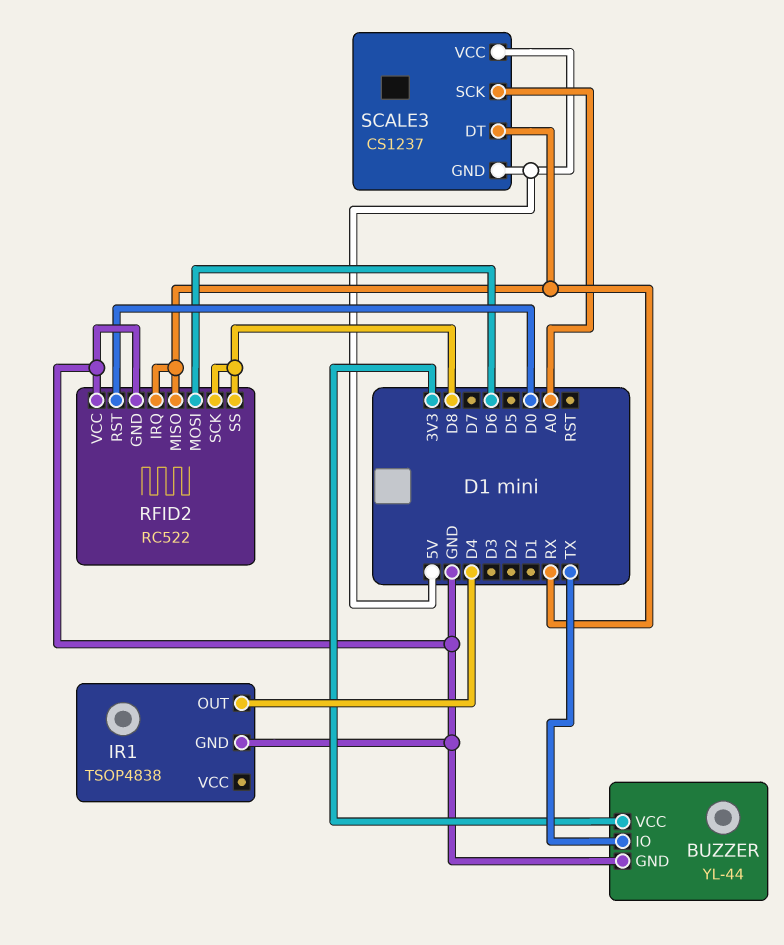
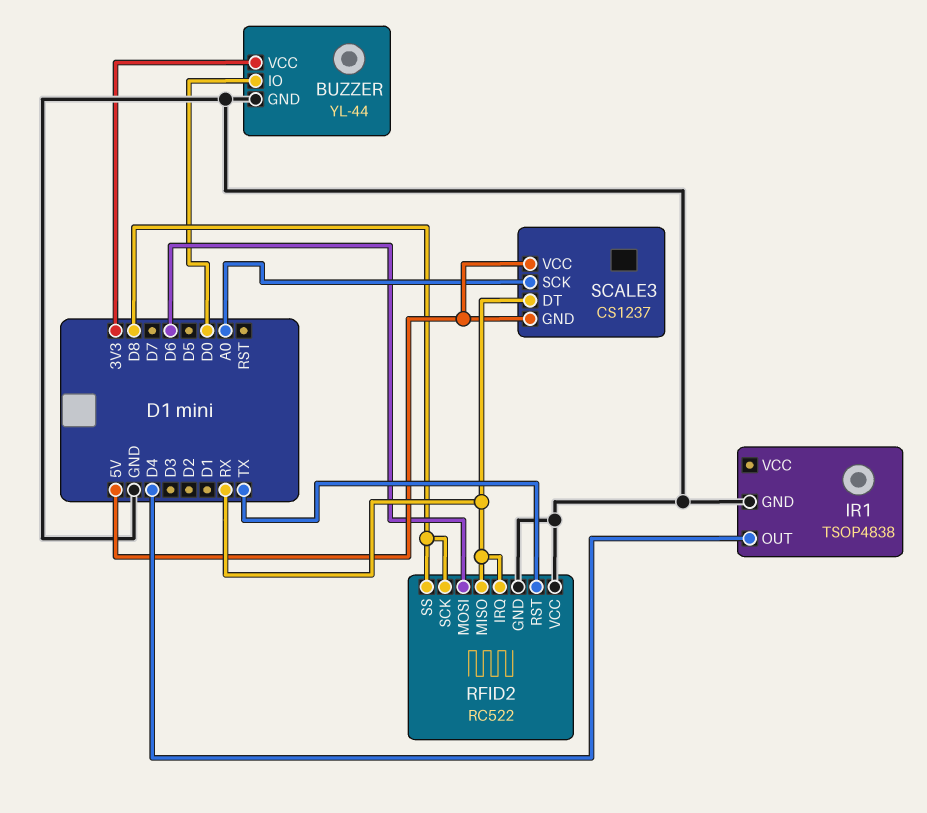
BUZZER pin IO: TX -> D0
RFID2 pin RST: D0 -> TX

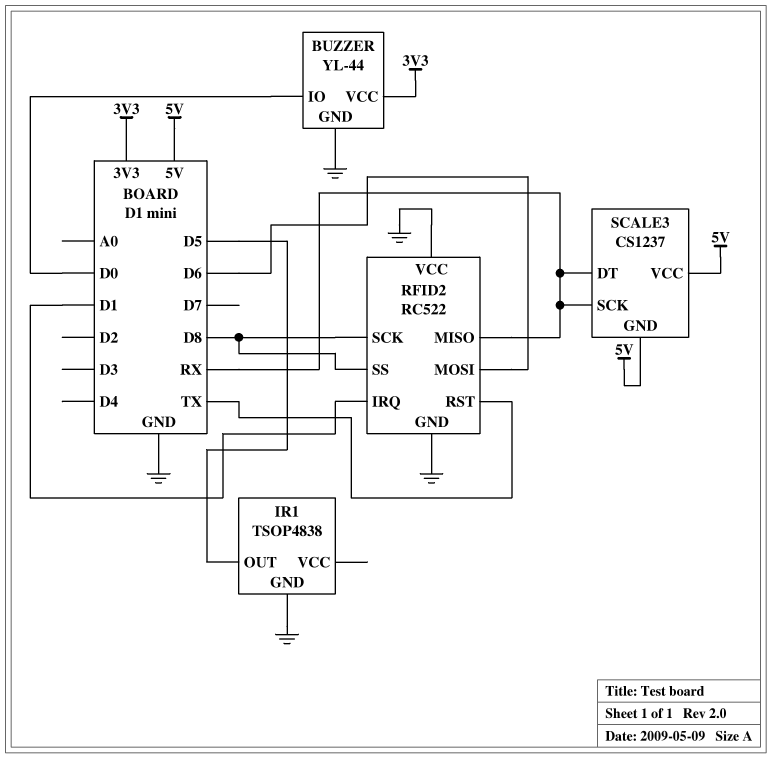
IR1 pin OUT: D4 -> D5
RFID2 pin IRQ: RX -> D1
SCALE3 pin SCK: A0 -> RX

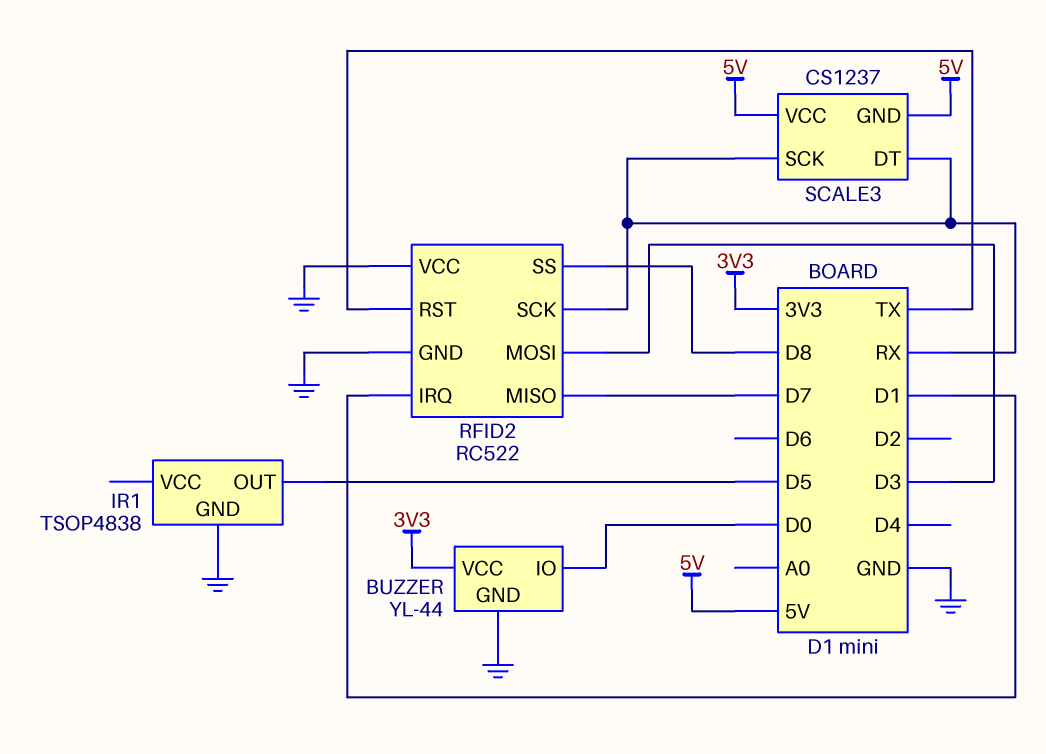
RFID2 pin MISO: RX -> D7
RFID2 pin MOSI: D6 -> D3
RFID2 pin SCK: D8 -> RX

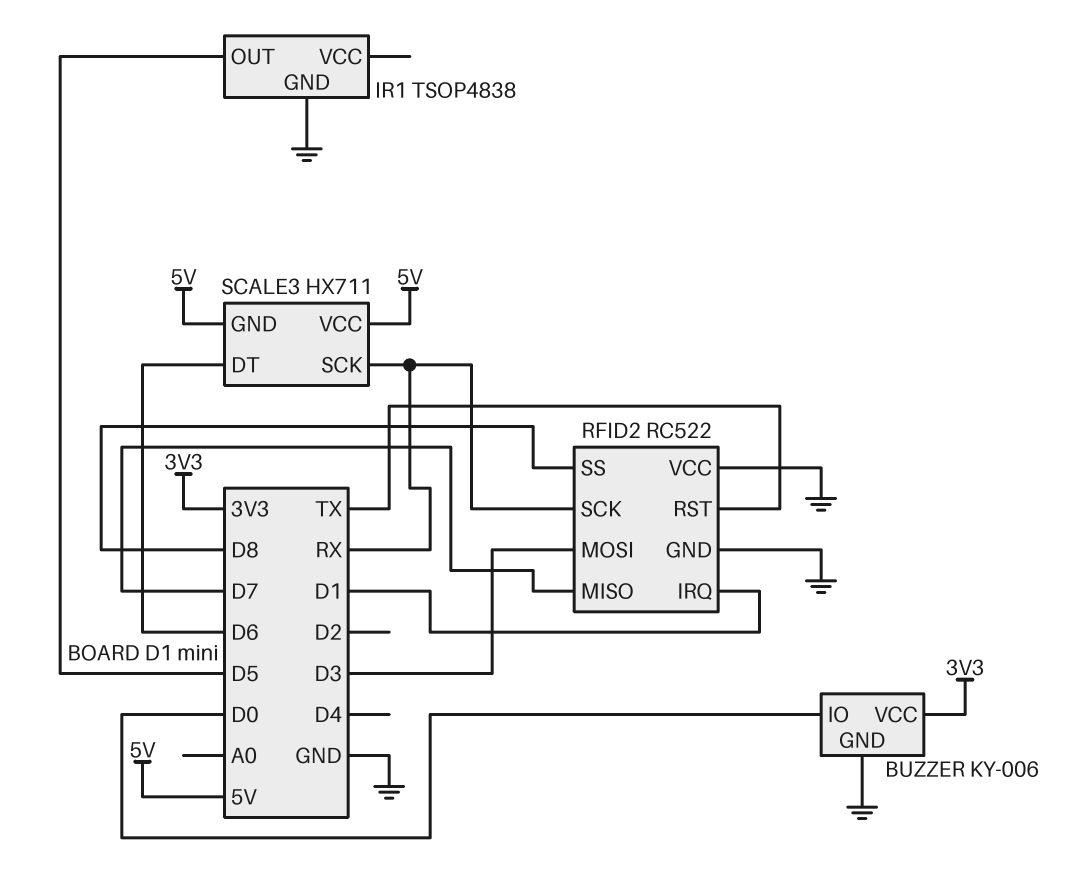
BUZZER: YL-44 -> KY-006
SCALE3: CS1237 -> HX711
SCALE3 pin DT: RX -> D6

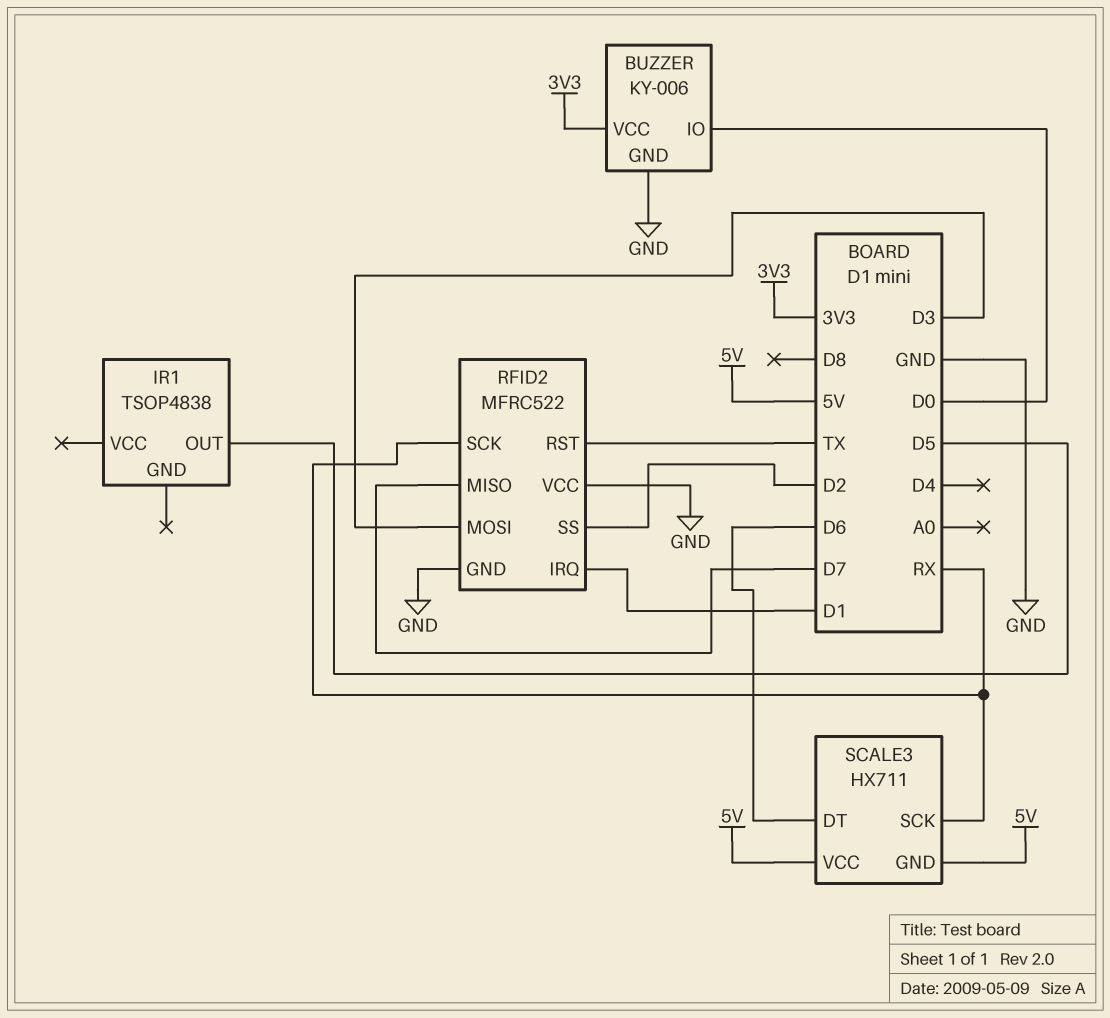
IR1 pin GND: GND -> none
RFID2: RC522 -> MFRC522
RFID2 pin SS: D8 -> D2

